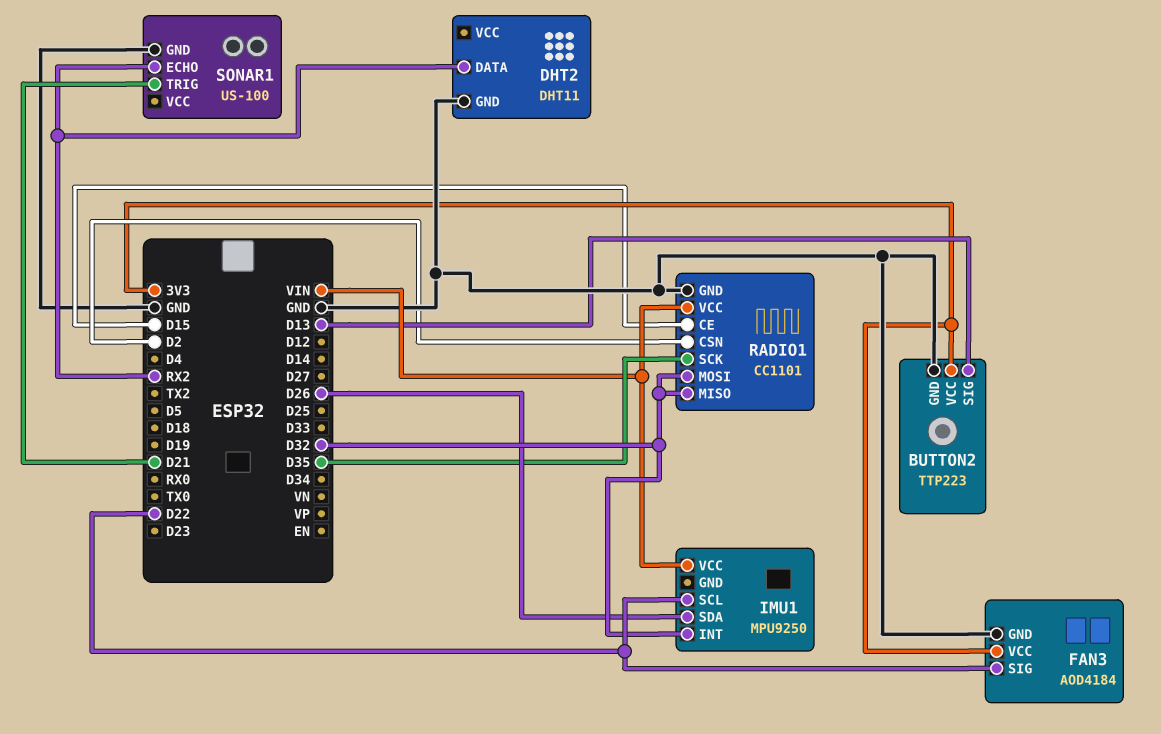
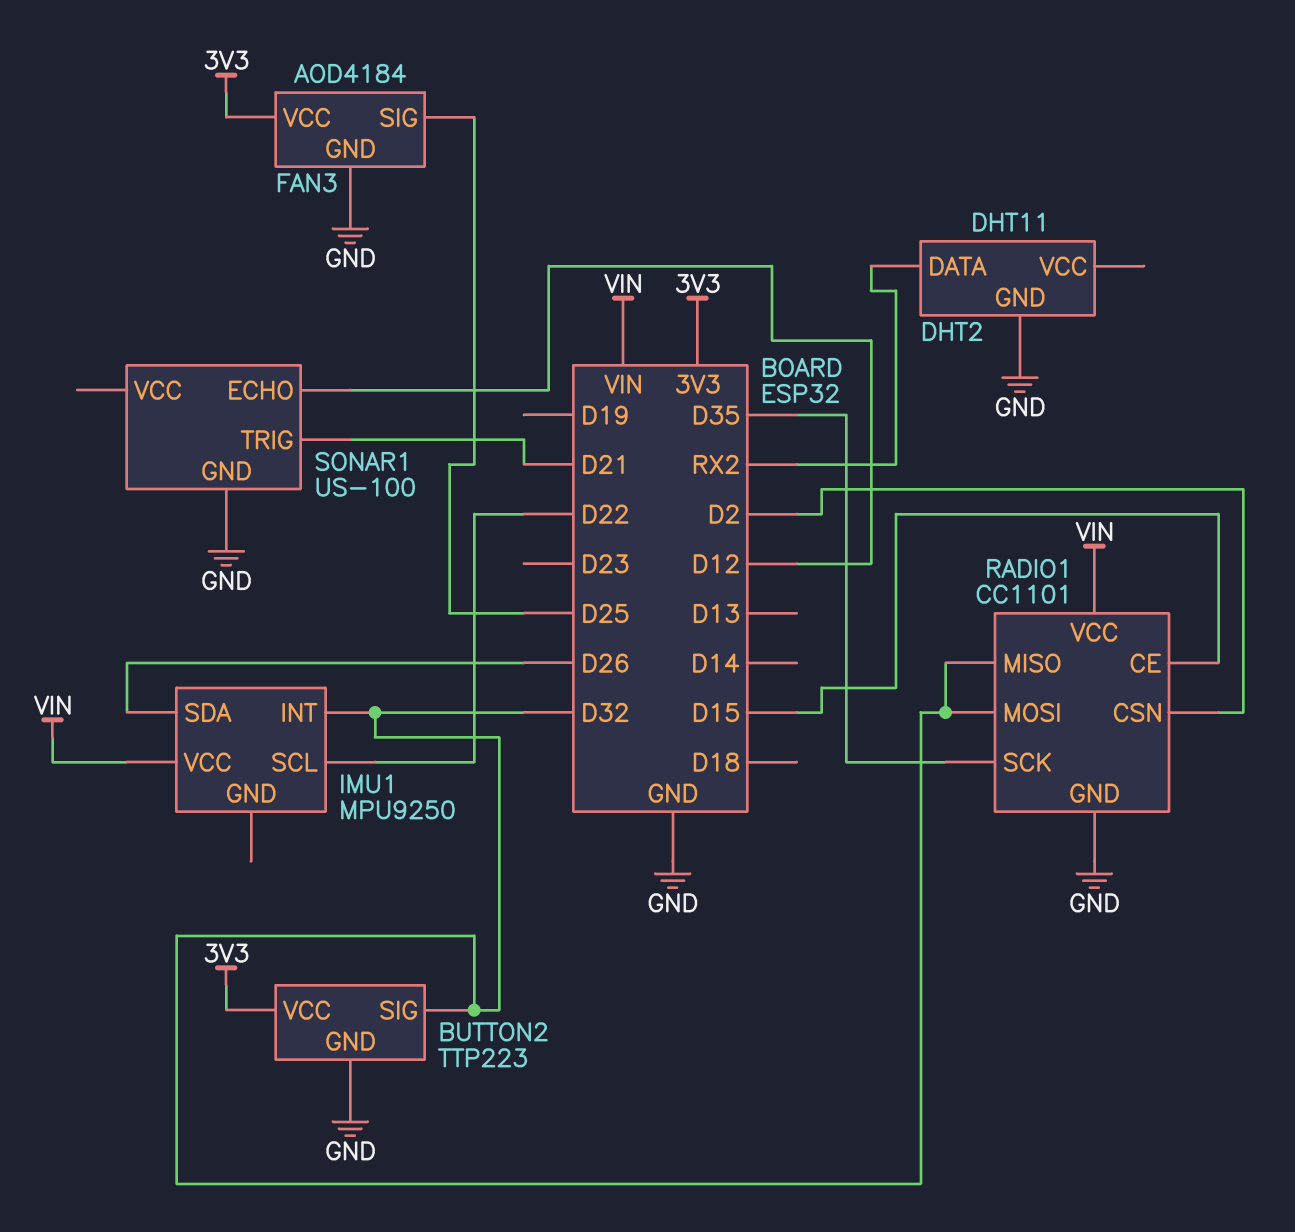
BUTTON2 pin SIG: D13 -> D32
FAN3 pin SIG: D22 -> D25
SONAR1 pin ECHO: RX2 -> D12

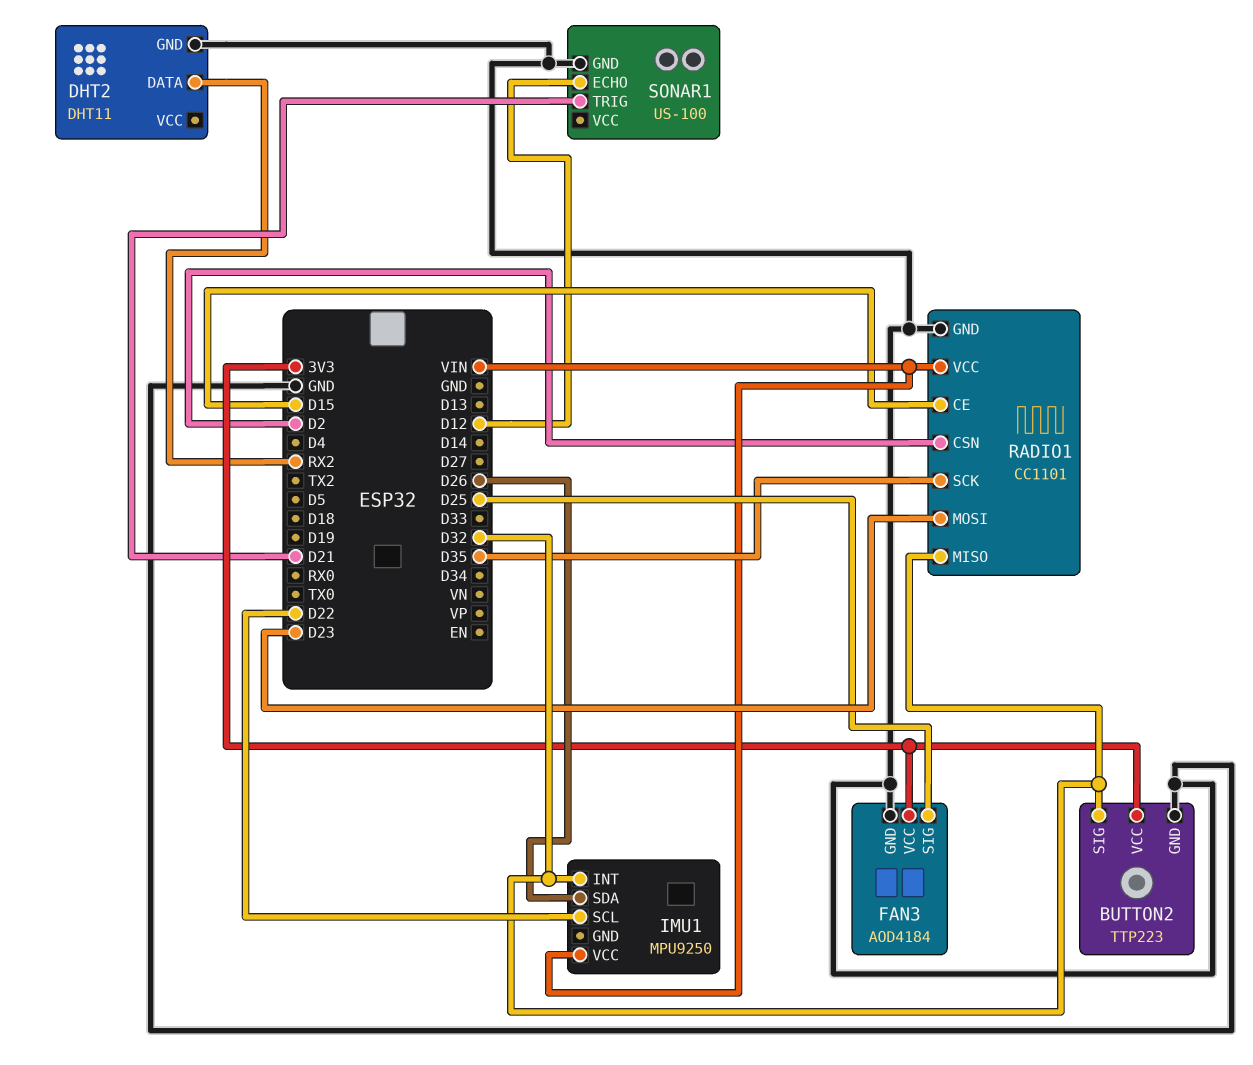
RADIO1 pin MOSI: D32 -> D23

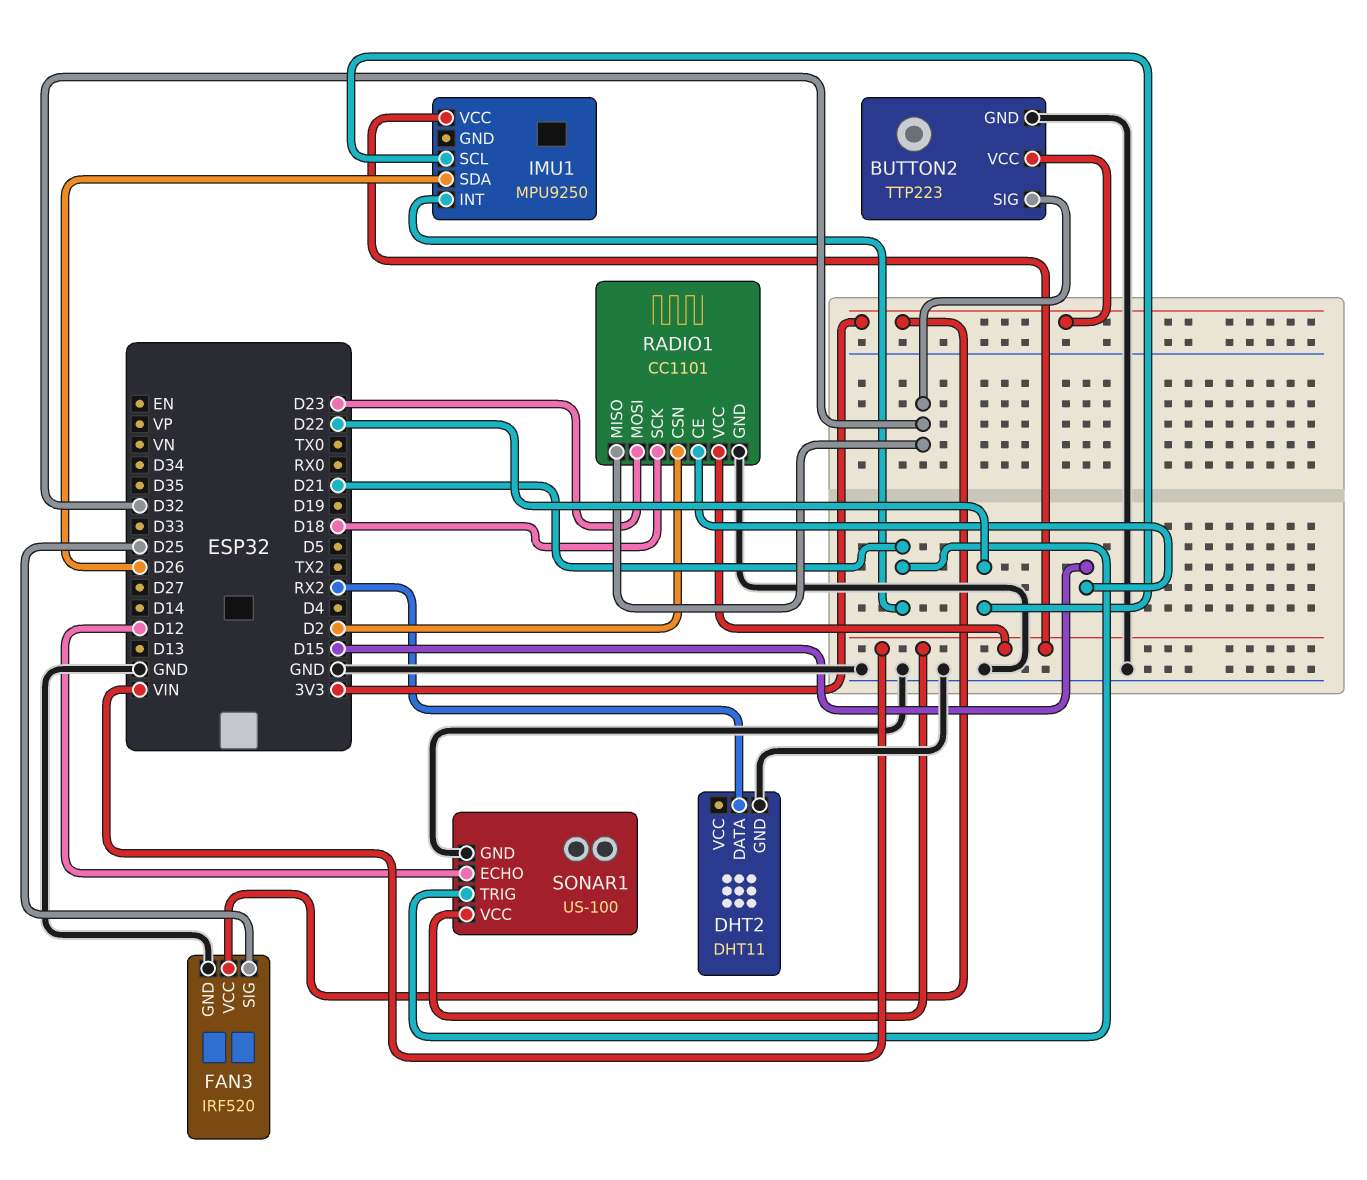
FAN3: AOD4184 -> IRF520
IMU1 pin INT: D32 -> D21
RADIO1 pin SCK: D35 -> D18
SONAR1 pin VCC: none -> VIN

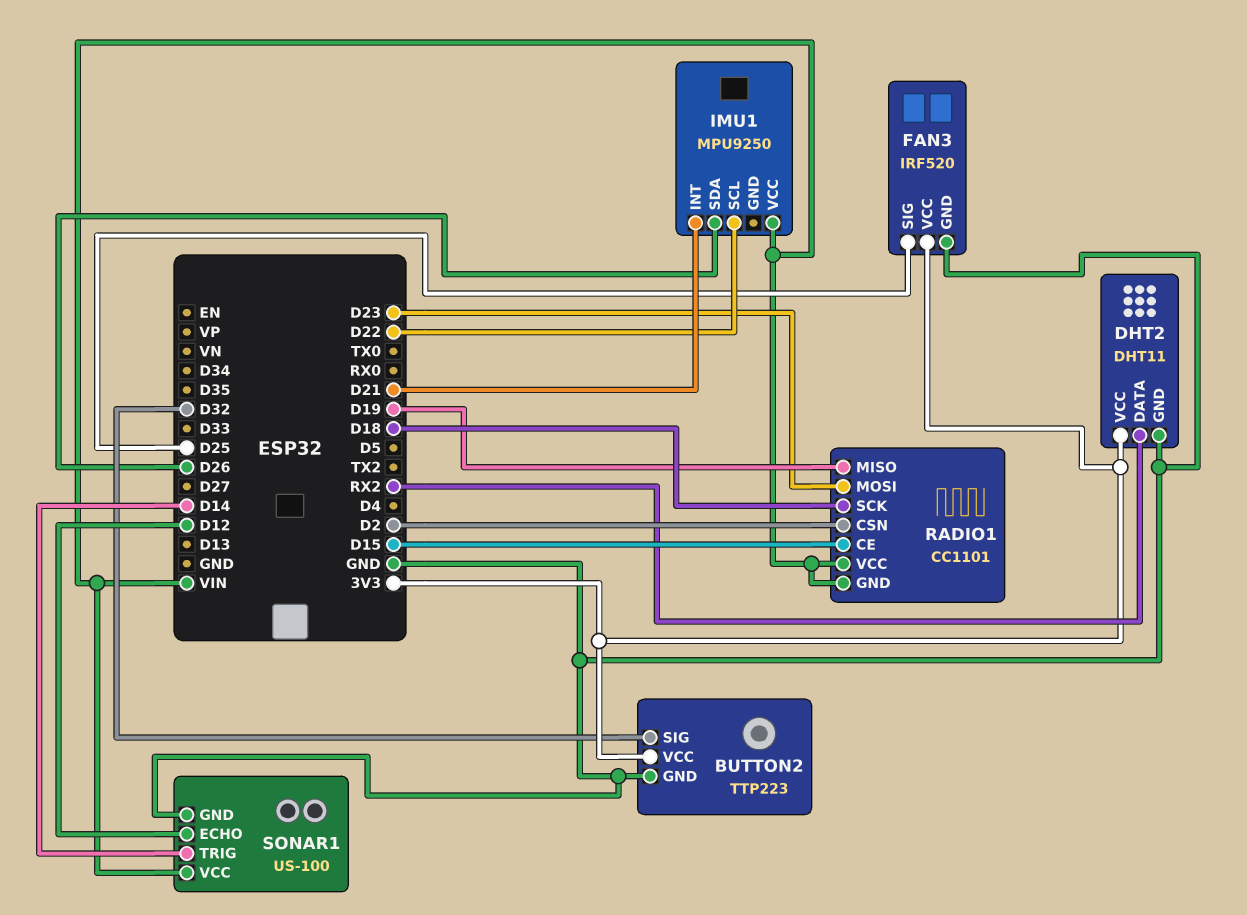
DHT2 pin VCC: none -> 3V3
RADIO1 pin GND: GND -> VIN
RADIO1 pin MISO: D32 -> D19
SONAR1 pin TRIG: D21 -> D14

